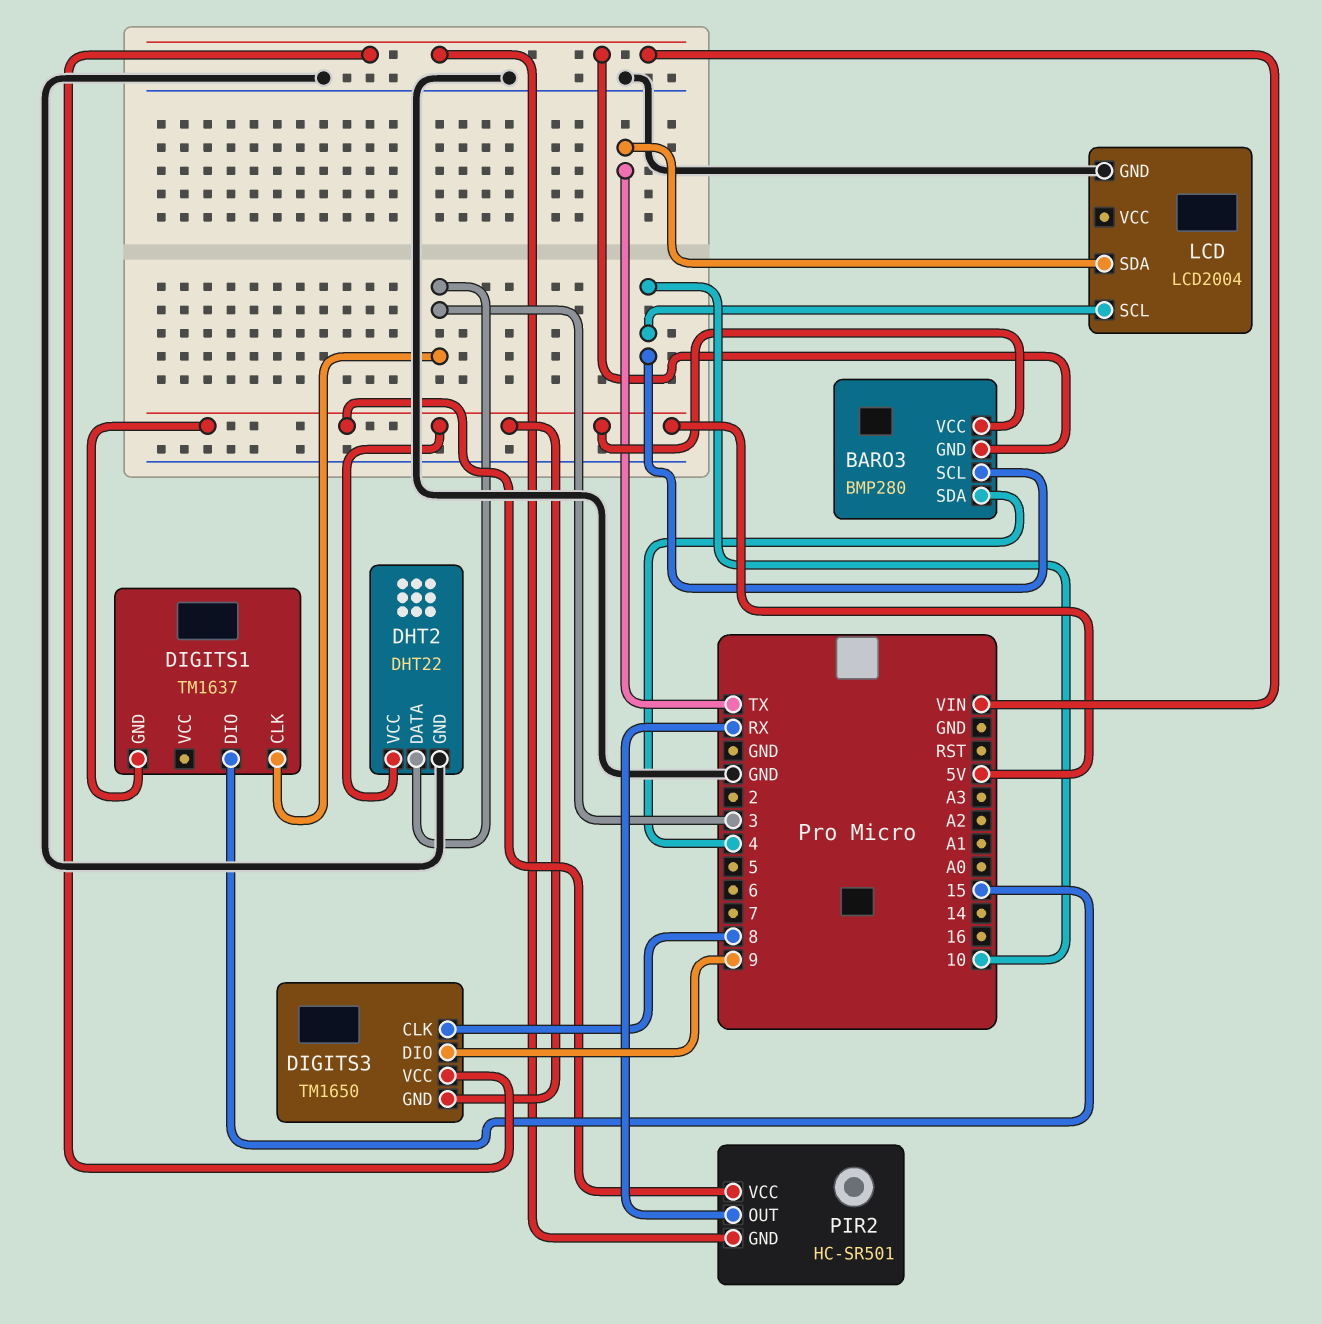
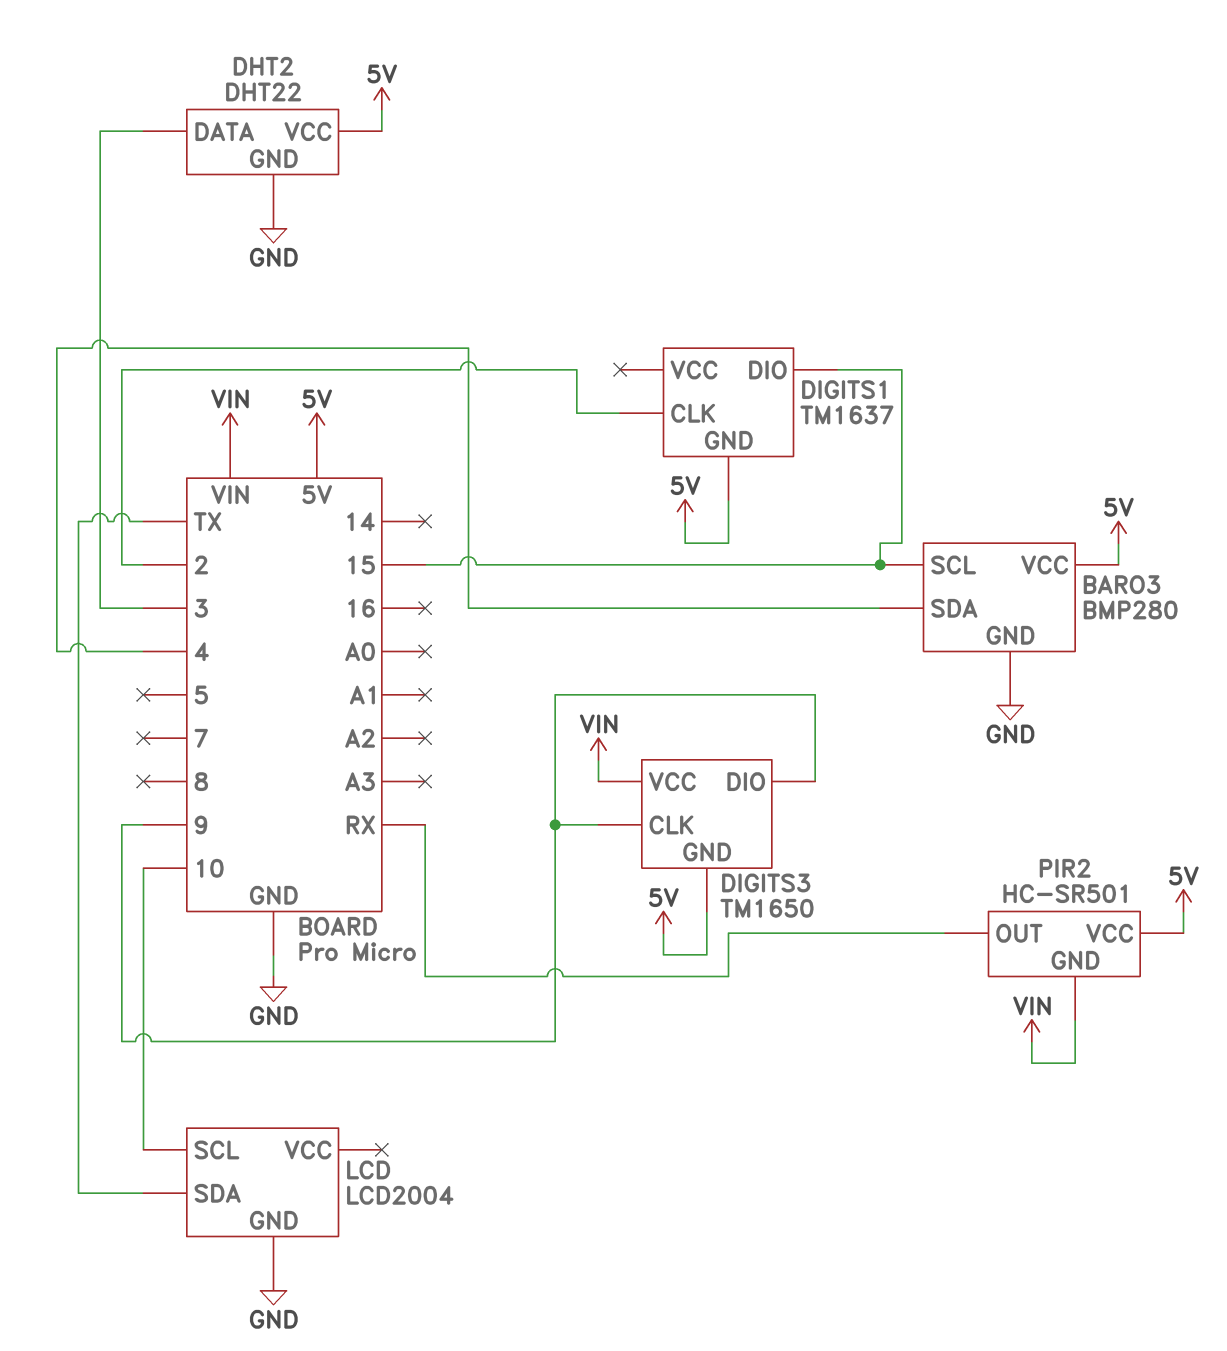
BARO3 pin GND: VIN -> GND
BARO3 pin SCL: 10 -> 15
DIGITS1 pin CLK: 3 -> 2
DIGITS3 pin CLK: 8 -> 9

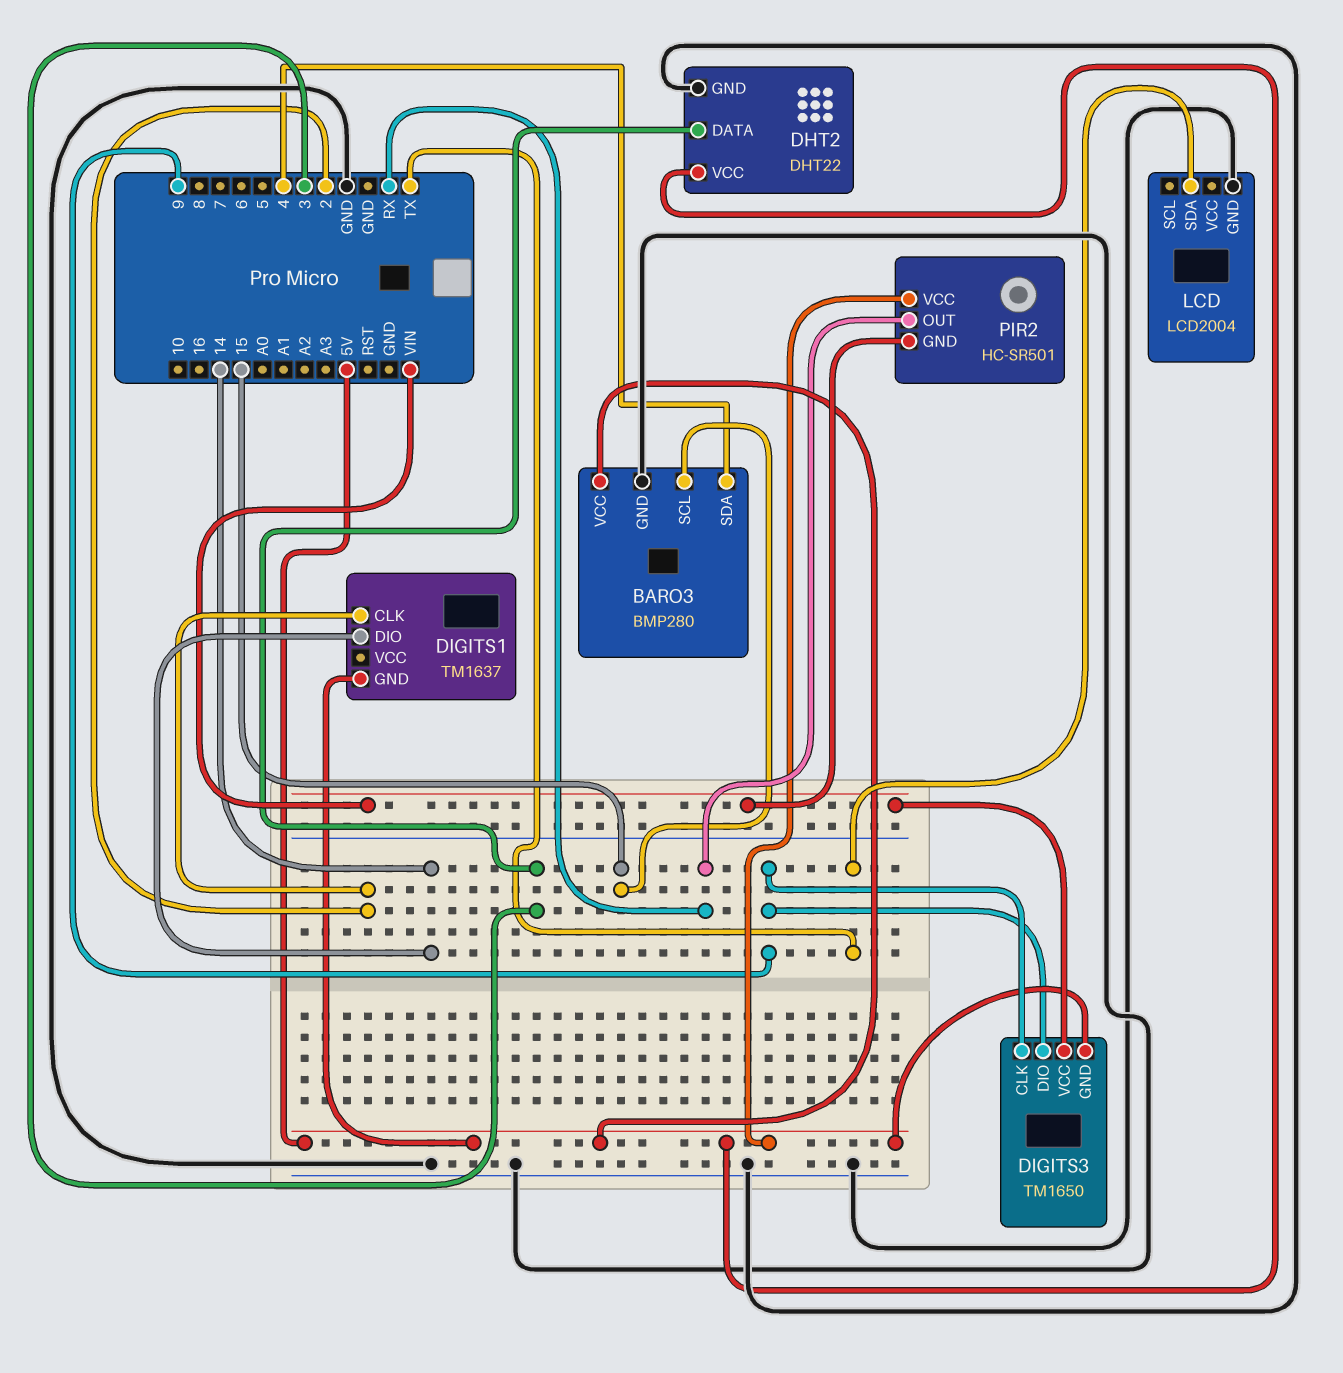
DIGITS1 pin DIO: 15 -> 14
LCD pin SCL: 10 -> none

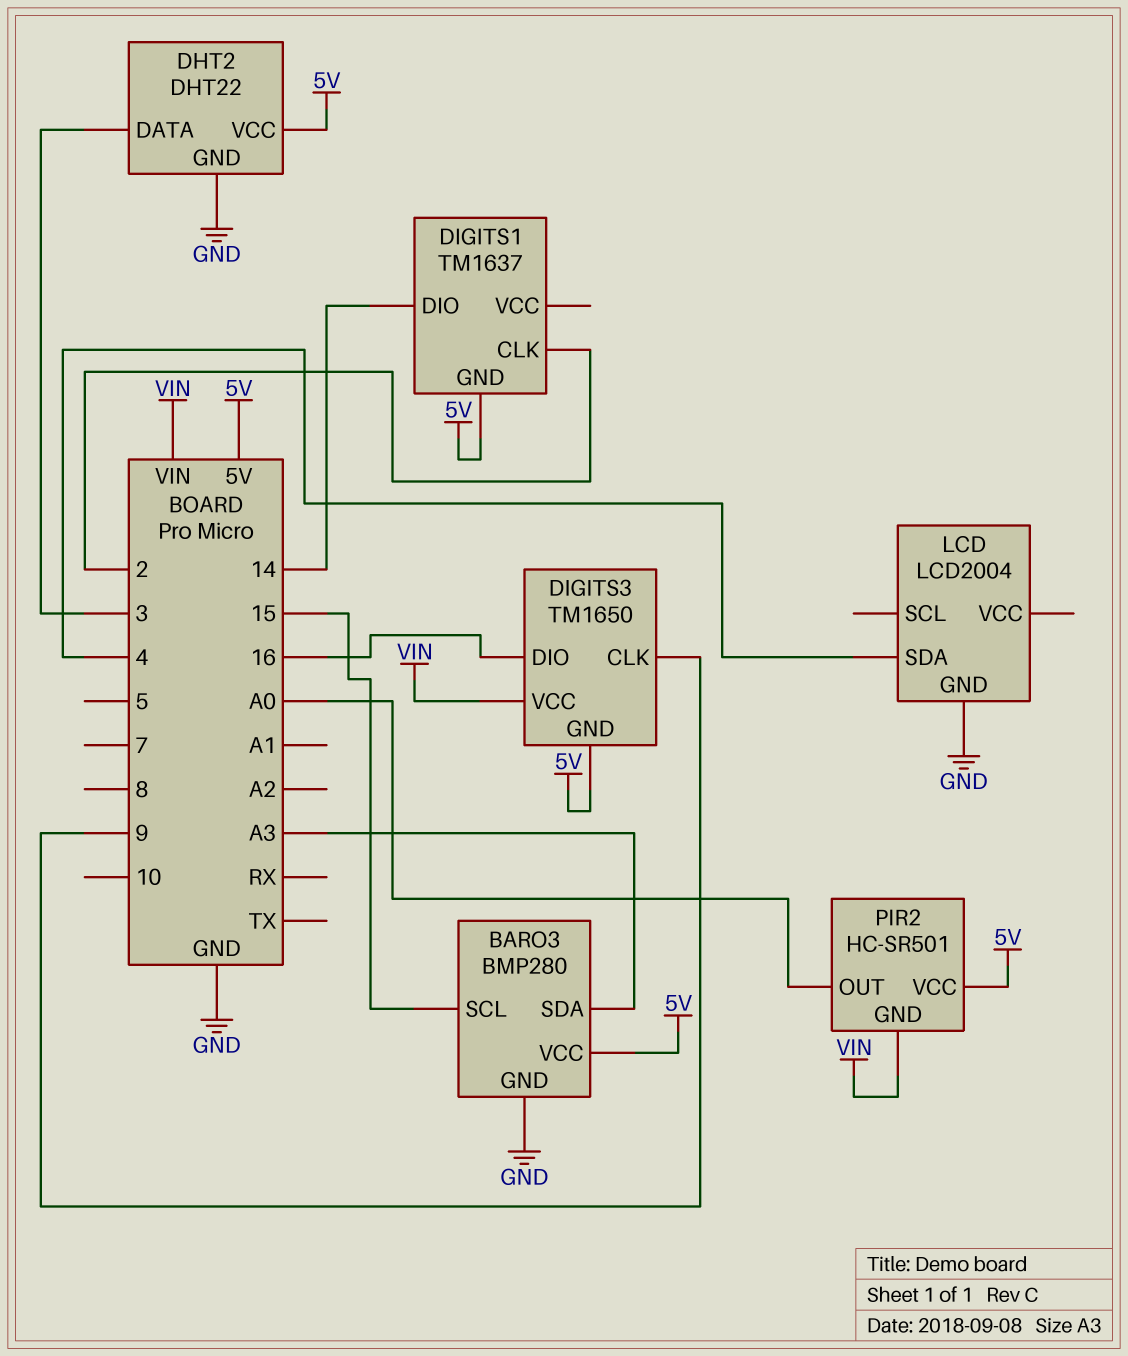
BARO3 pin SDA: 4 -> A3
DIGITS3 pin DIO: 9 -> 16
LCD pin SDA: TX -> 4
PIR2 pin OUT: RX -> A0

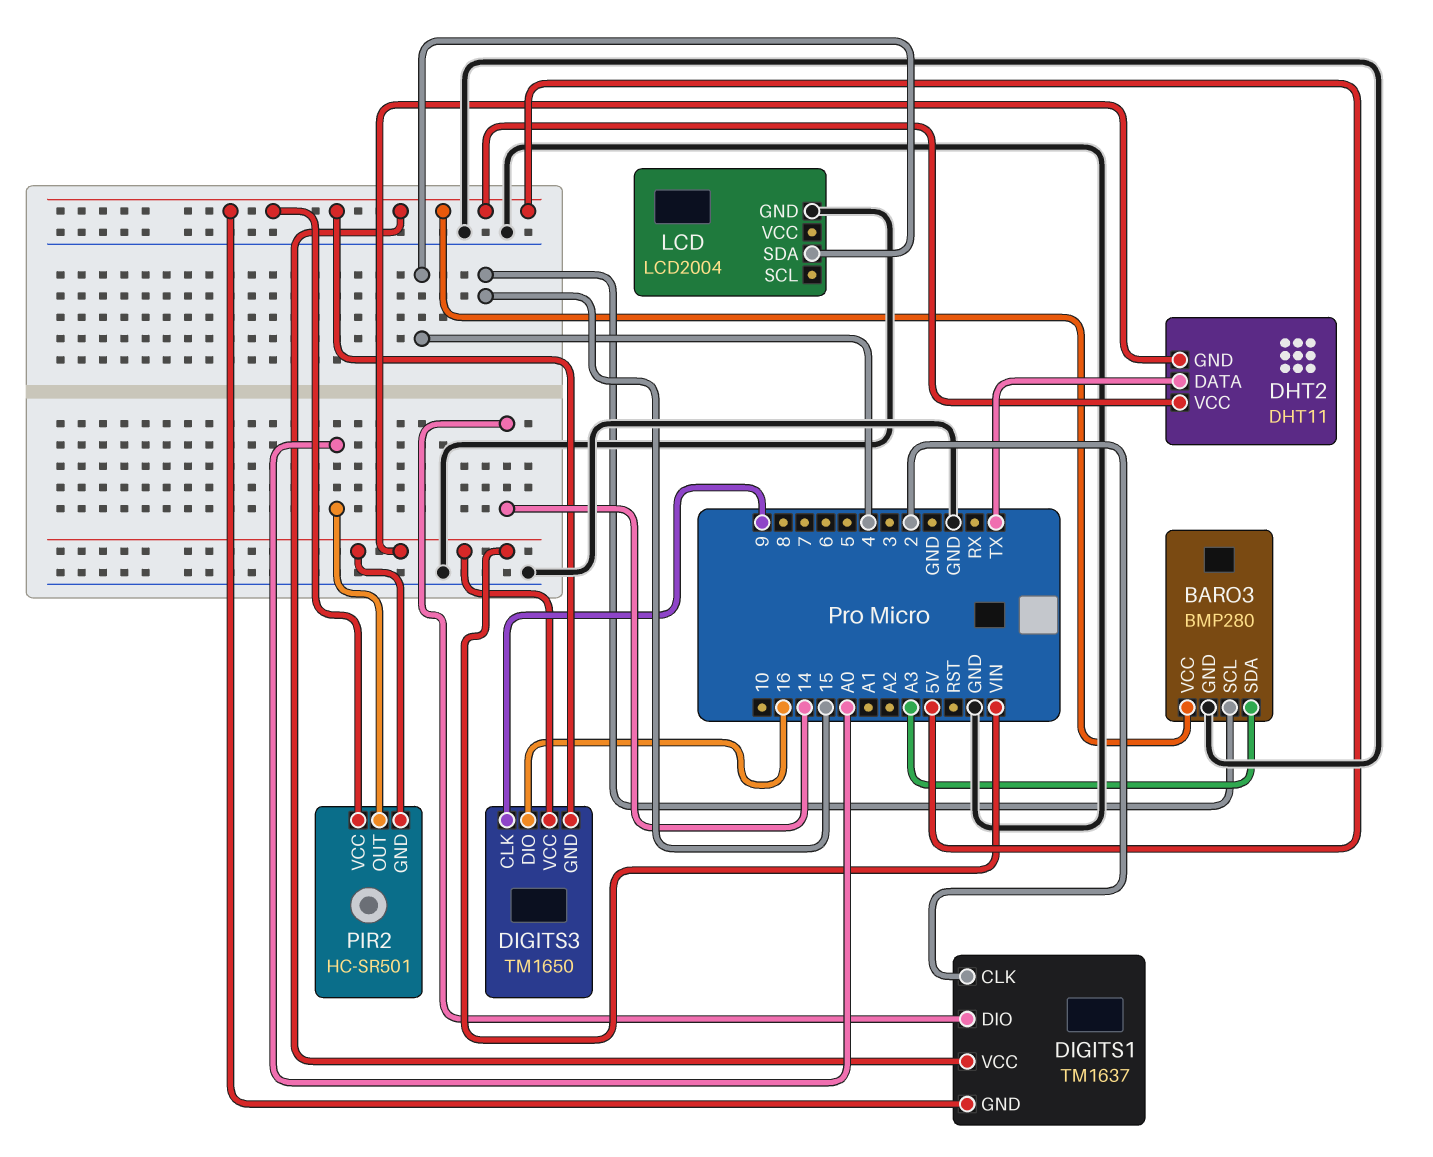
DHT2: DHT22 -> DHT11
DHT2 pin DATA: 3 -> TX
DHT2 pin GND: GND -> VIN
DIGITS1 pin VCC: none -> 5V

